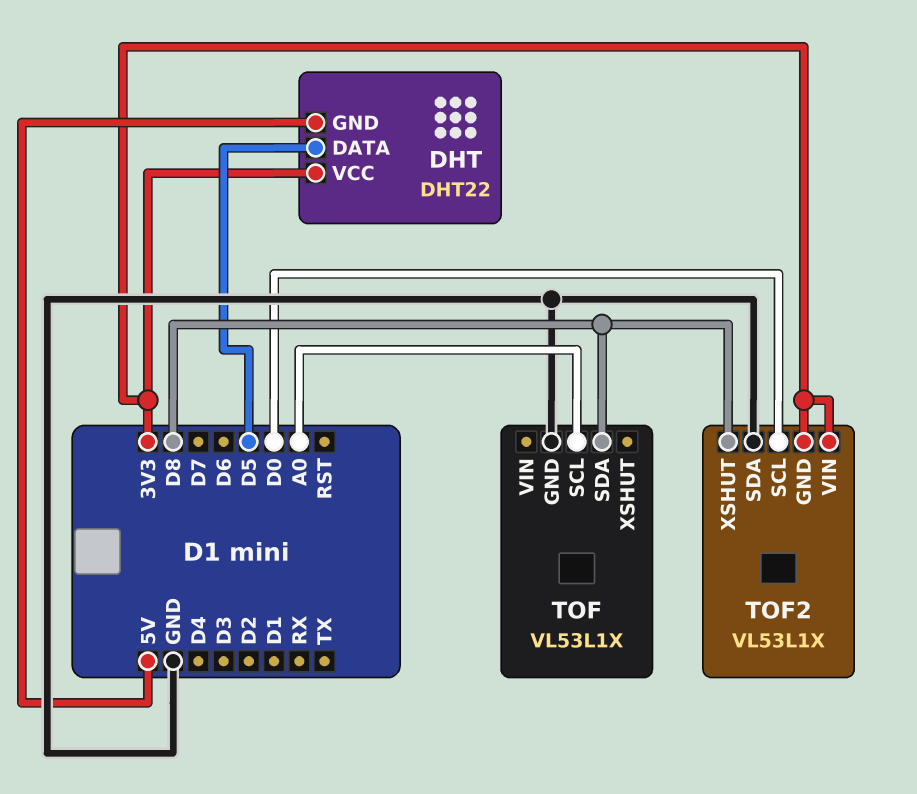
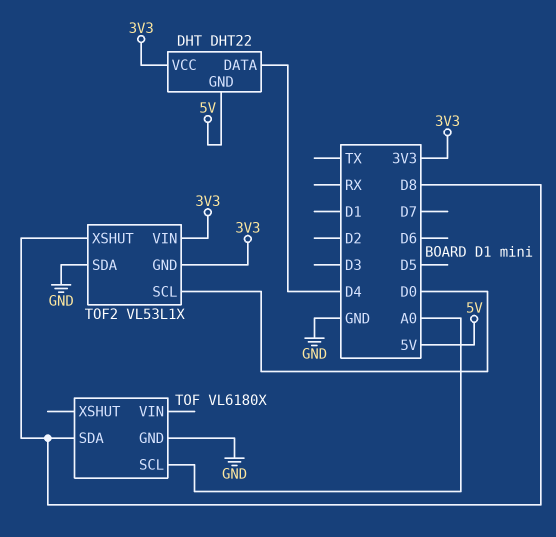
DHT pin DATA: D5 -> D4
TOF: VL53L1X -> VL6180X

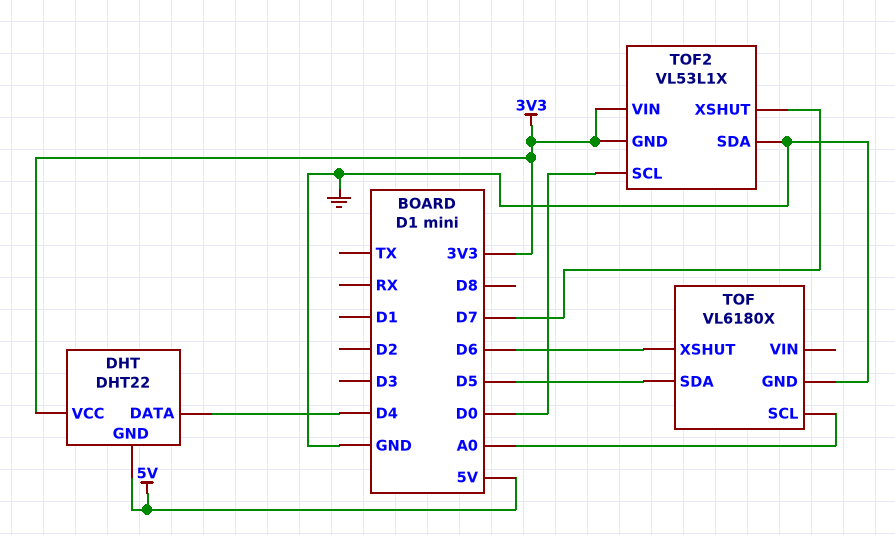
TOF pin SDA: D8 -> D5
TOF pin XSHUT: none -> D6
TOF2 pin XSHUT: D8 -> D7

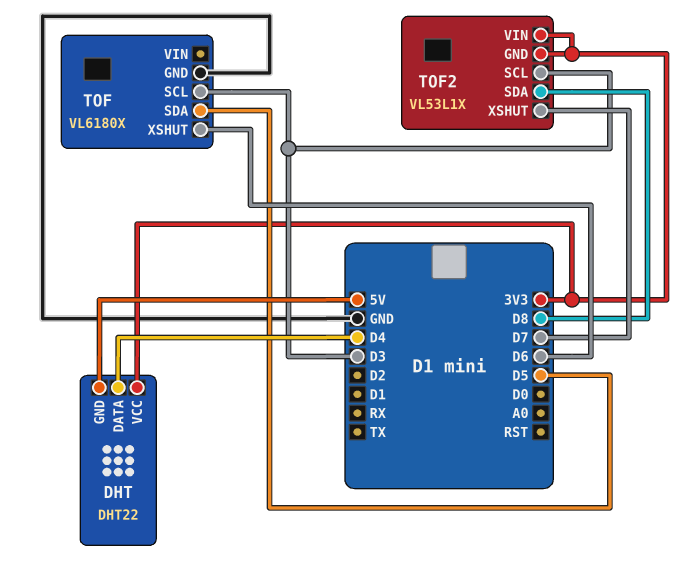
TOF pin SCL: A0 -> D3
TOF2 pin SCL: D0 -> D3
TOF2 pin SDA: GND -> D8

